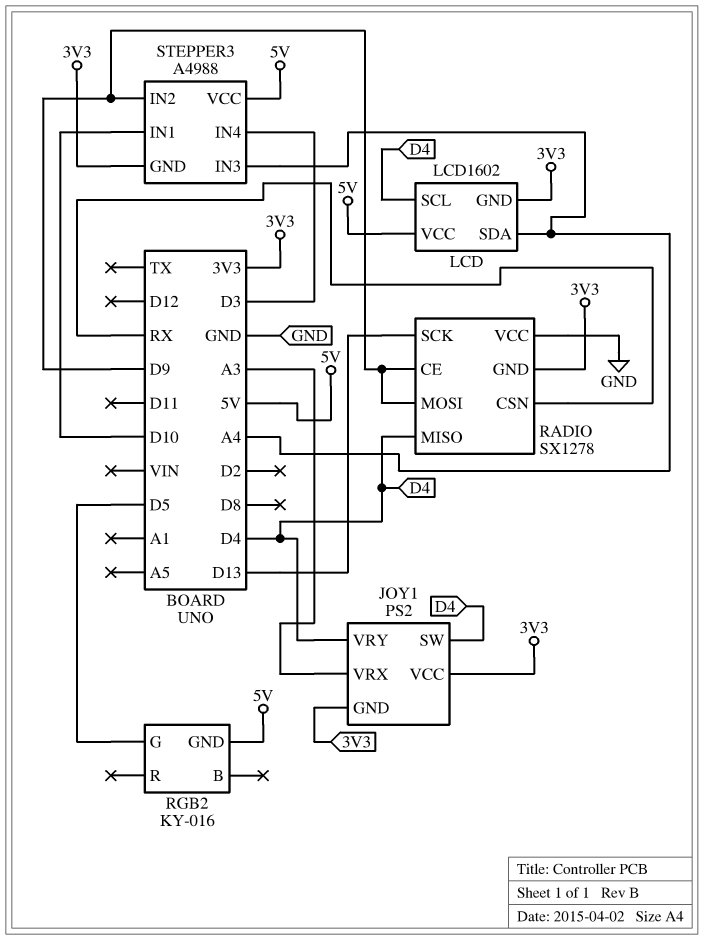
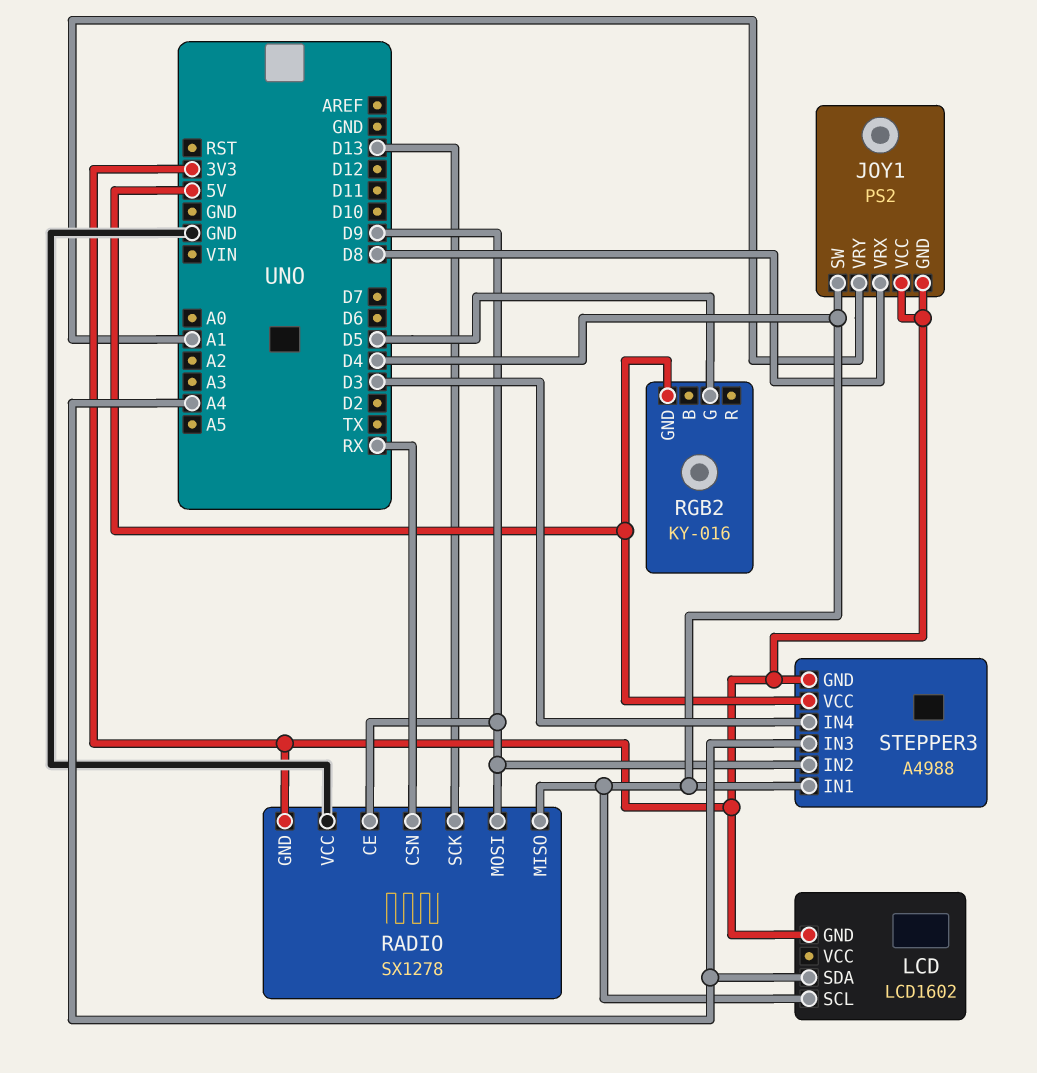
JOY1 pin VRX: A3 -> D8
JOY1 pin VRY: D4 -> A1
LCD pin VCC: 5V -> none
STEPPER3 pin IN1: D10 -> D4

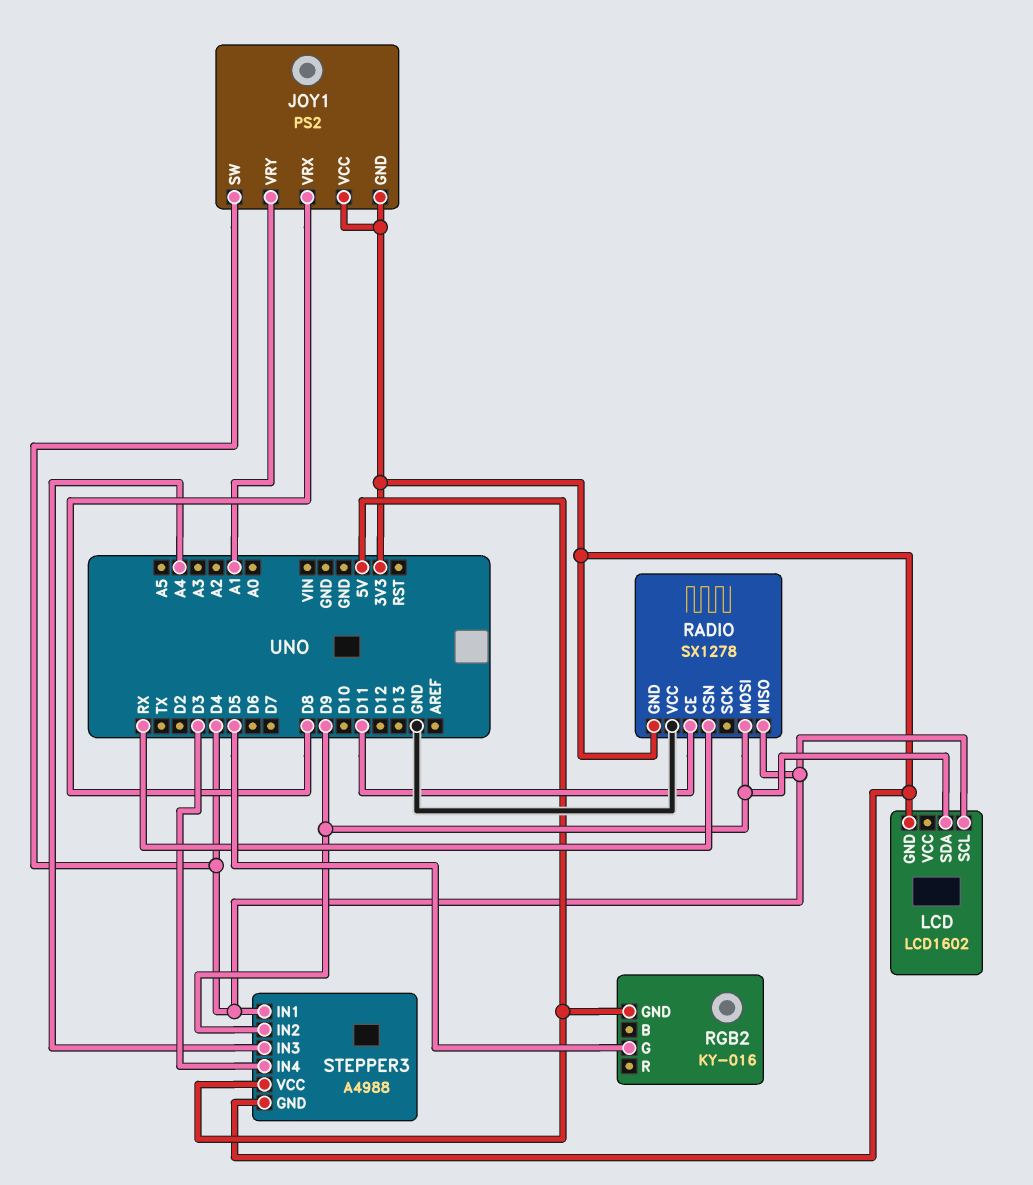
LCD pin SDA: A4 -> D9
RADIO pin CE: D9 -> D11
RADIO pin SCK: D13 -> none

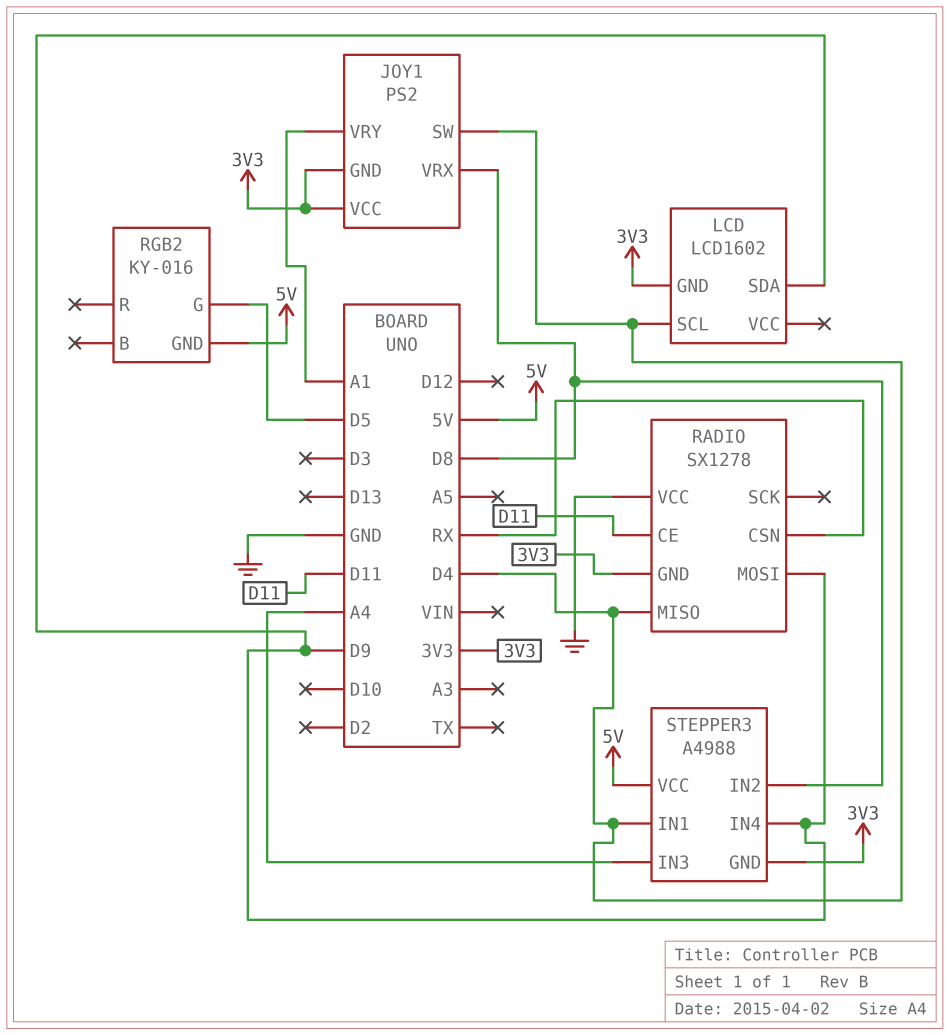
STEPPER3 pin IN2: D9 -> D8
STEPPER3 pin IN4: D3 -> D9

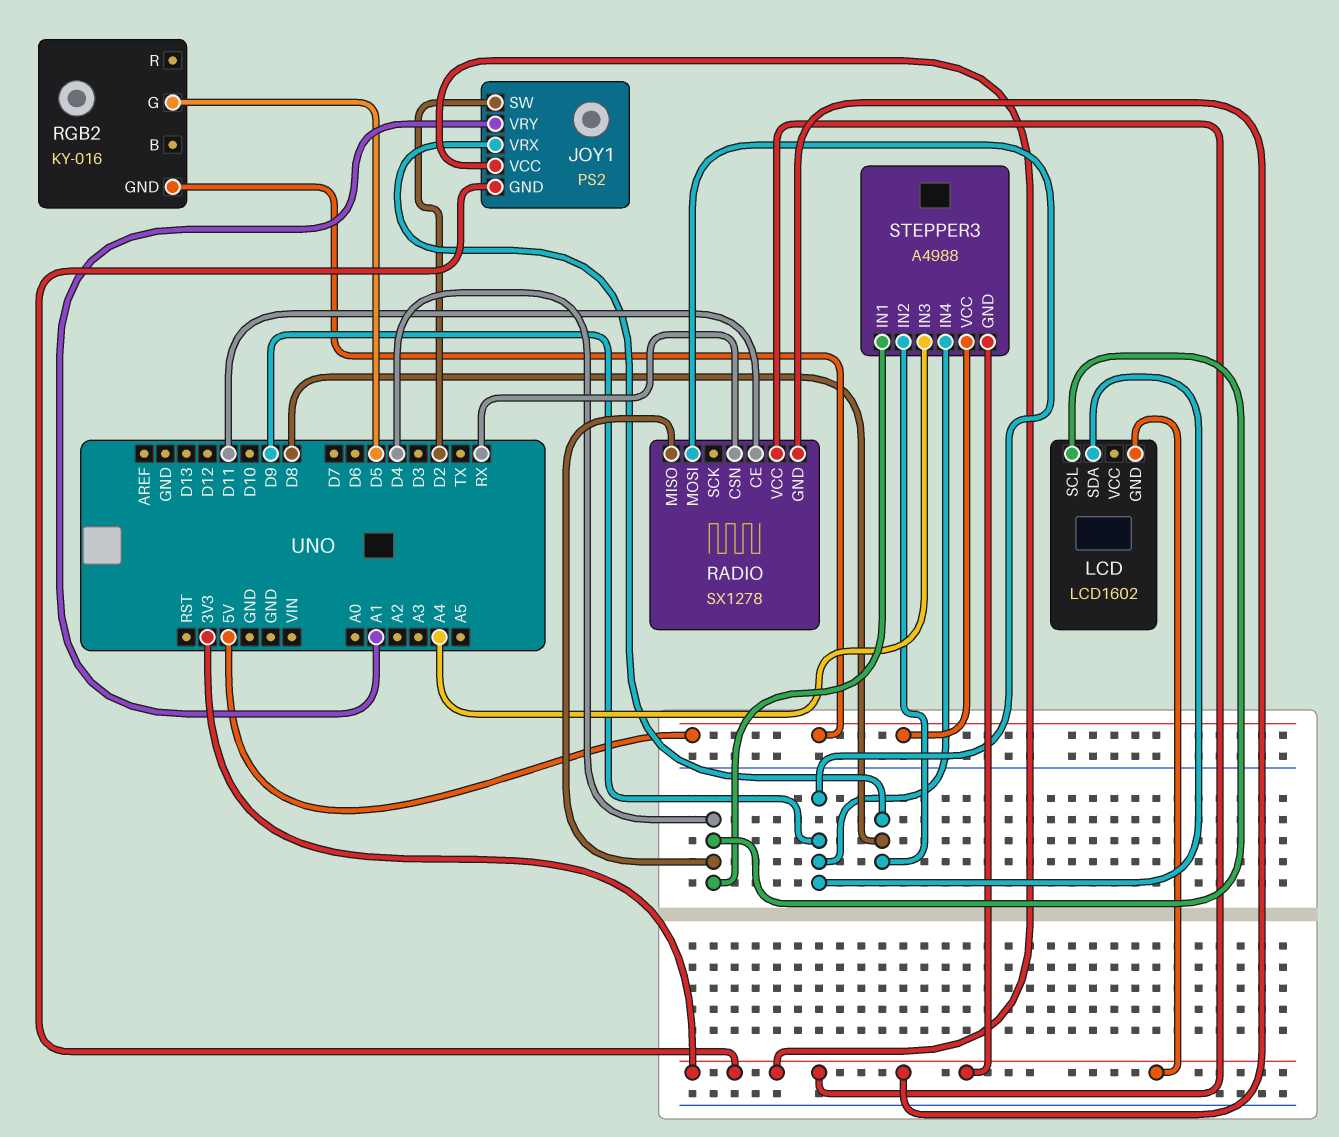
JOY1 pin SW: D4 -> D2
RADIO pin VCC: GND -> 3V3

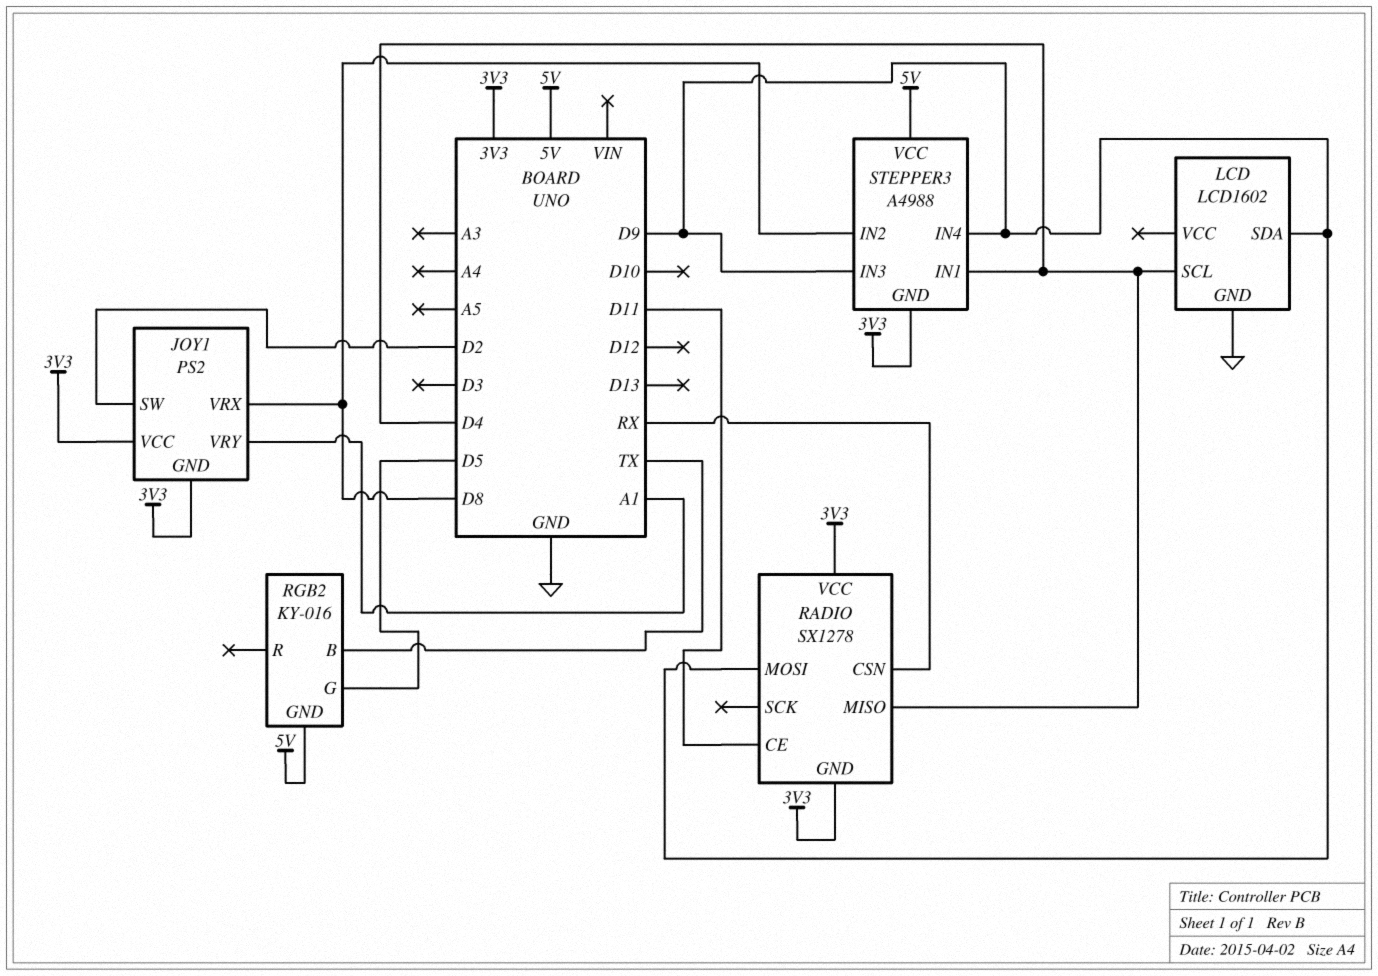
LCD pin GND: 3V3 -> GND
RGB2 pin B: none -> TX
STEPPER3 pin IN3: A4 -> D9

